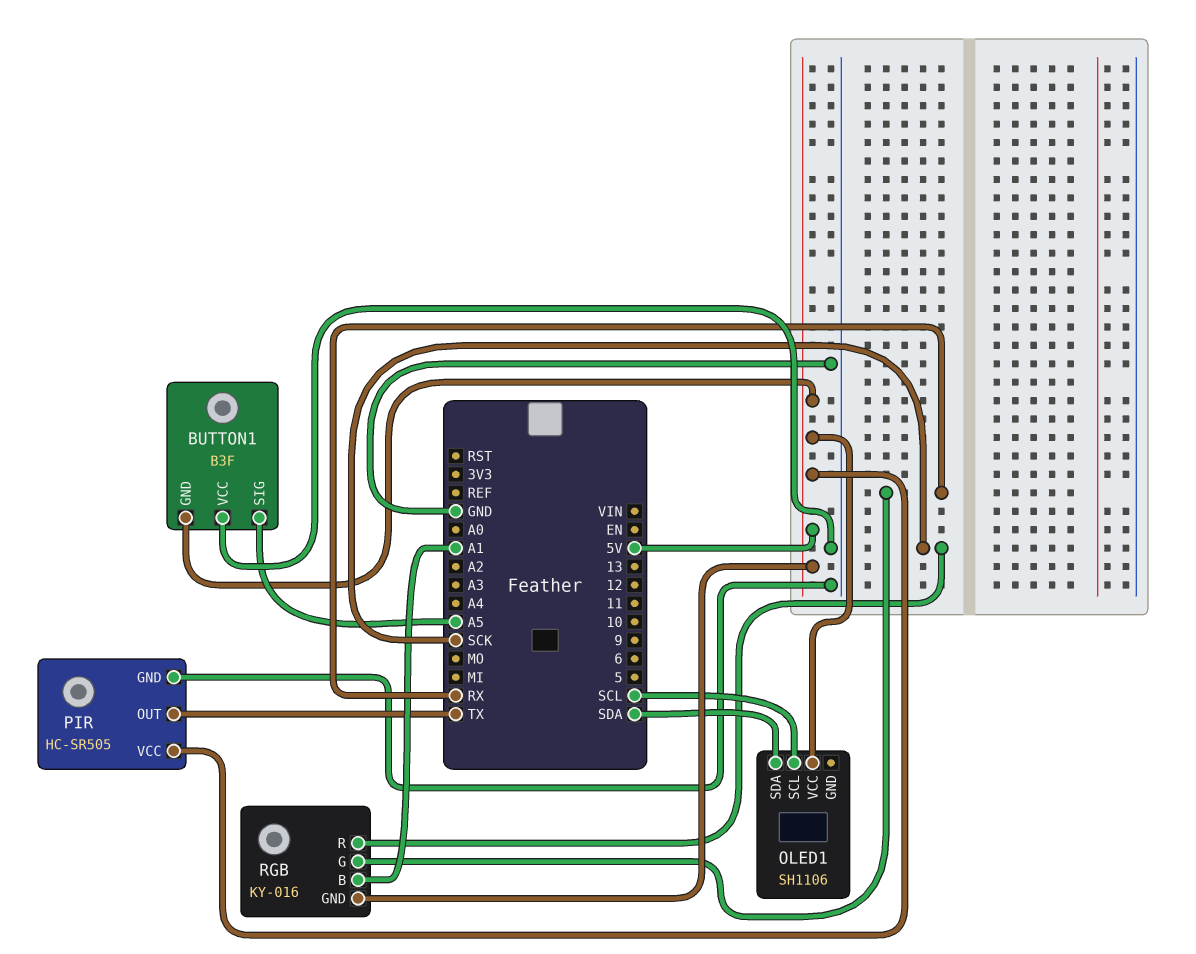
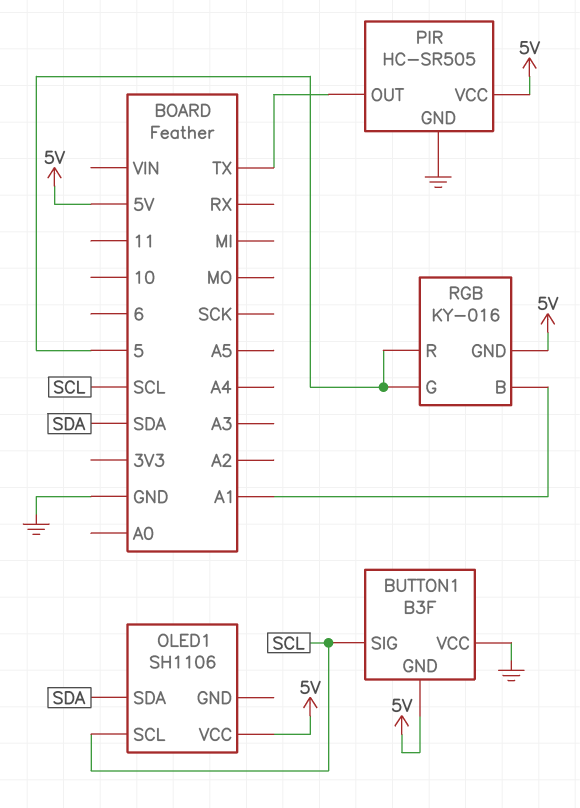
BUTTON1 pin SIG: A5 -> SCL
RGB pin G: RX -> 5
RGB pin R: SCK -> 5

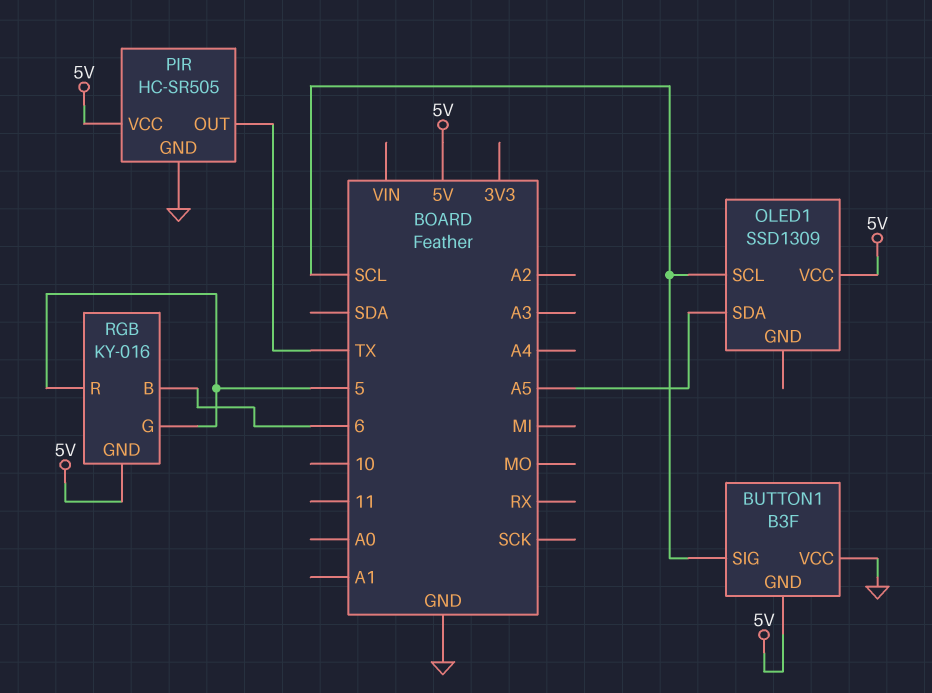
OLED1: SH1106 -> SSD1309
OLED1 pin SDA: SDA -> A5
RGB pin B: A1 -> 6

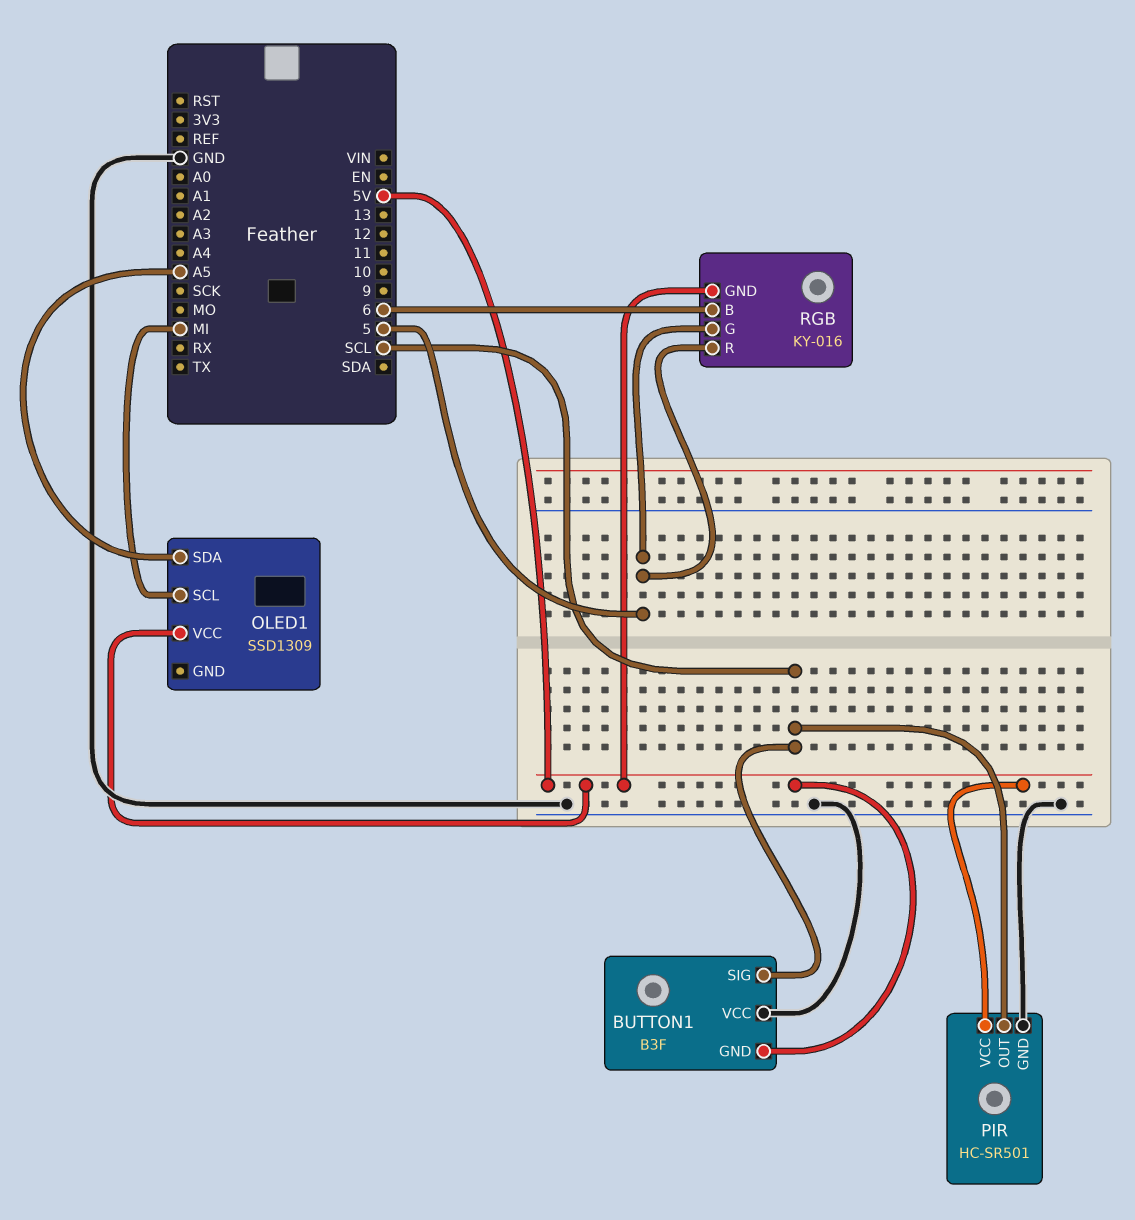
OLED1 pin SCL: SCL -> MI
PIR: HC-SR505 -> HC-SR501
PIR pin OUT: TX -> SCL

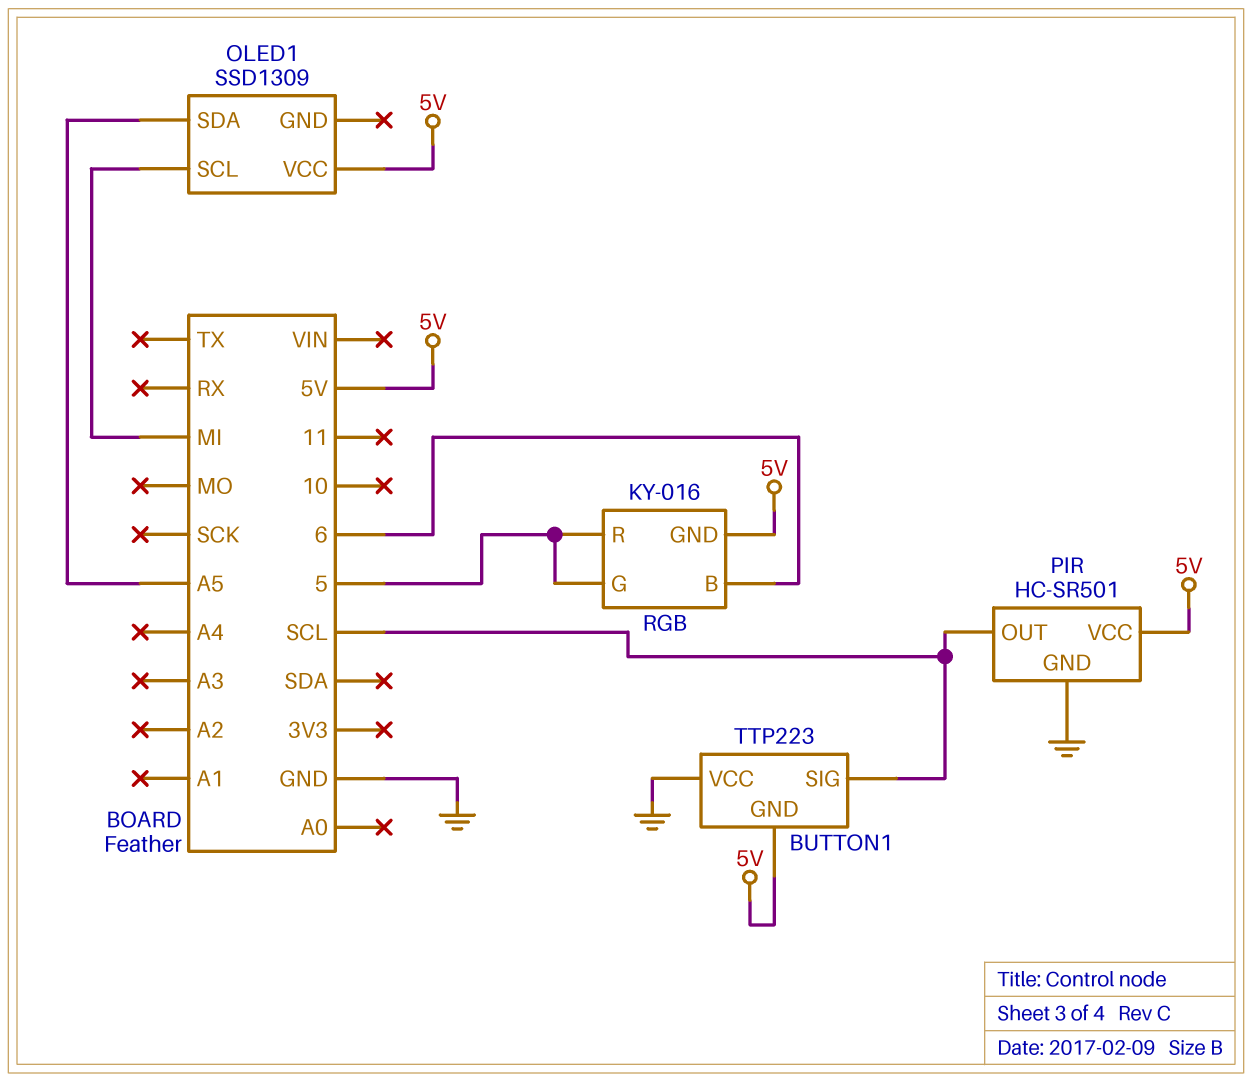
BUTTON1: B3F -> TTP223

